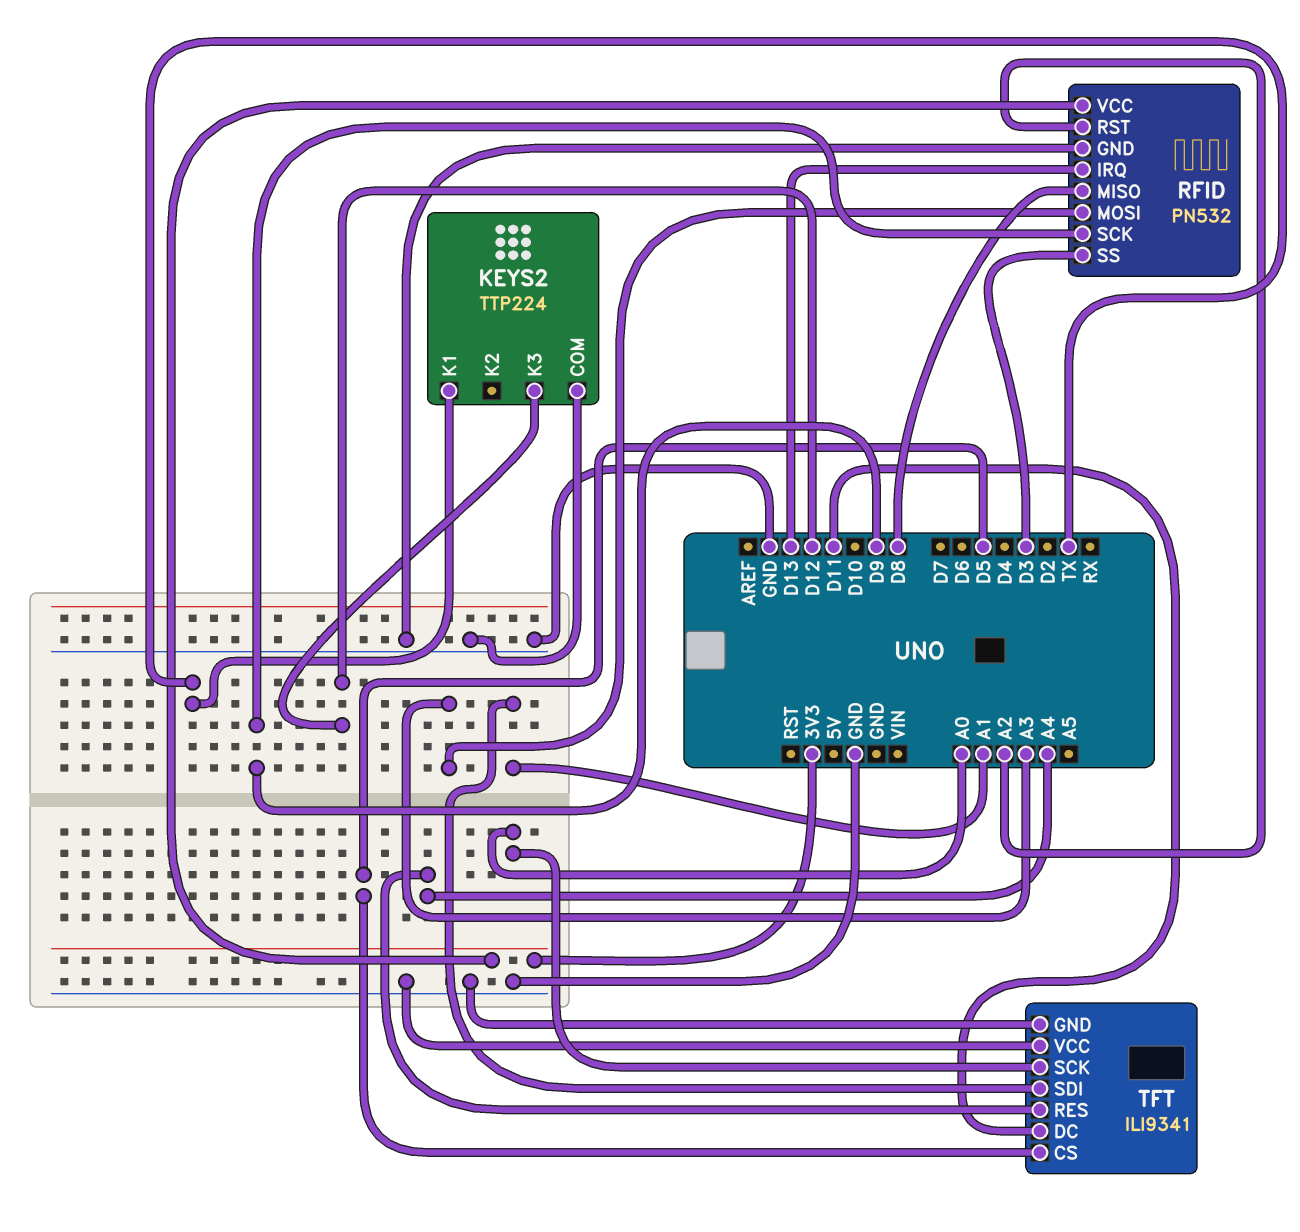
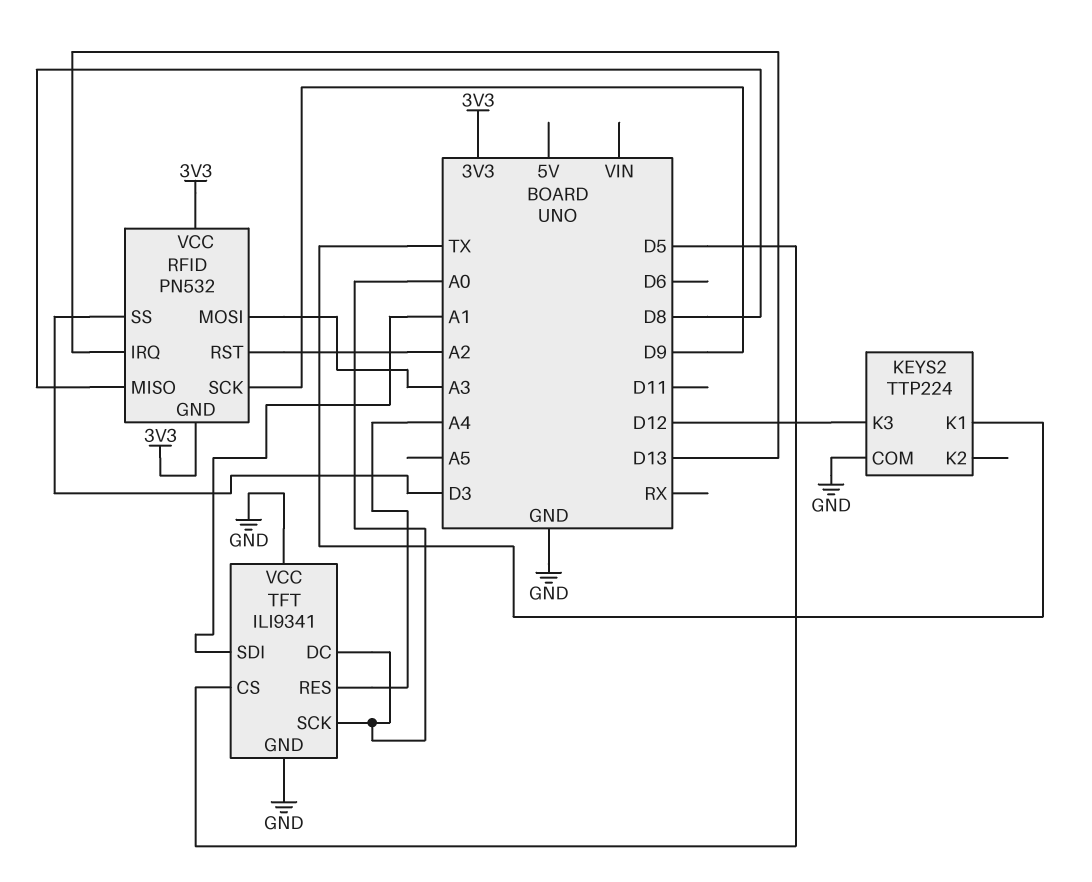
RFID pin GND: GND -> 3V3
TFT pin DC: D11 -> A0

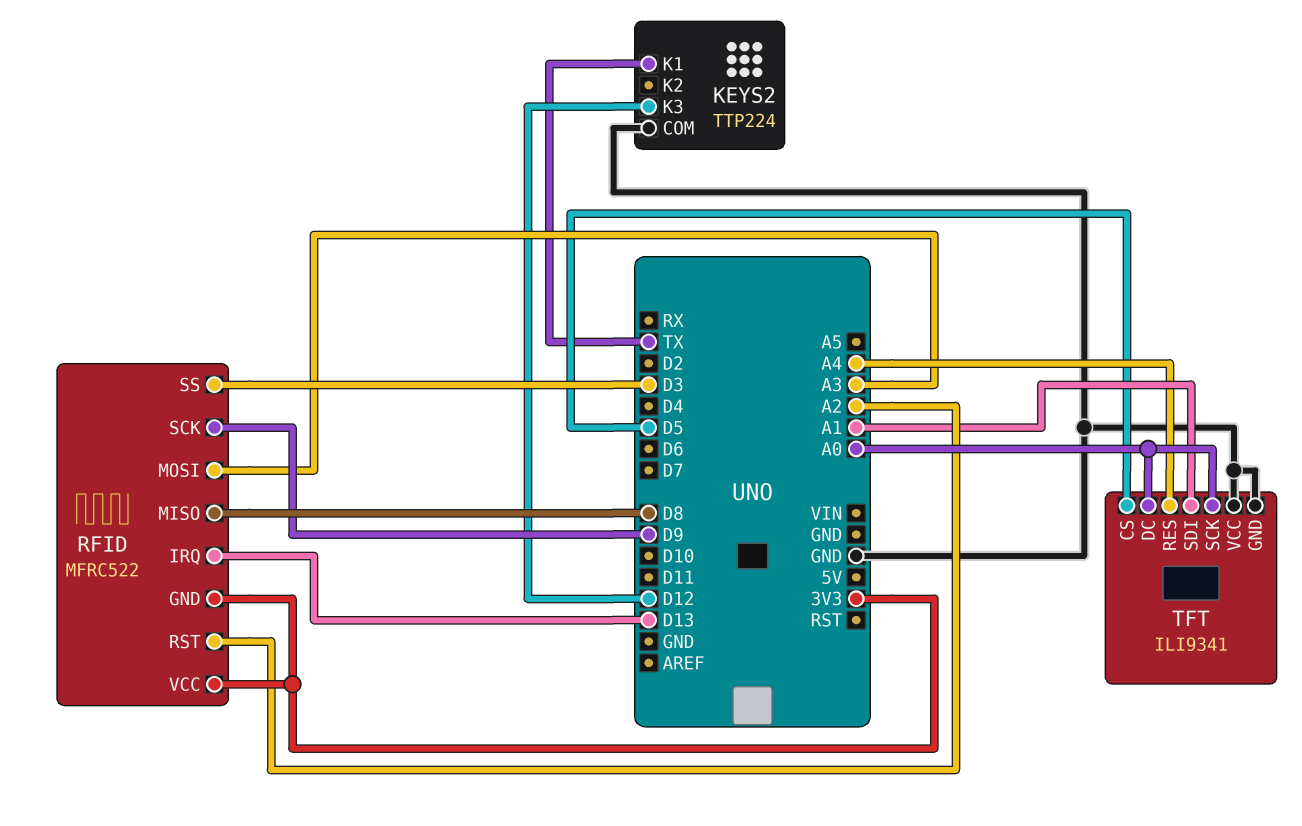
RFID: PN532 -> MFRC522

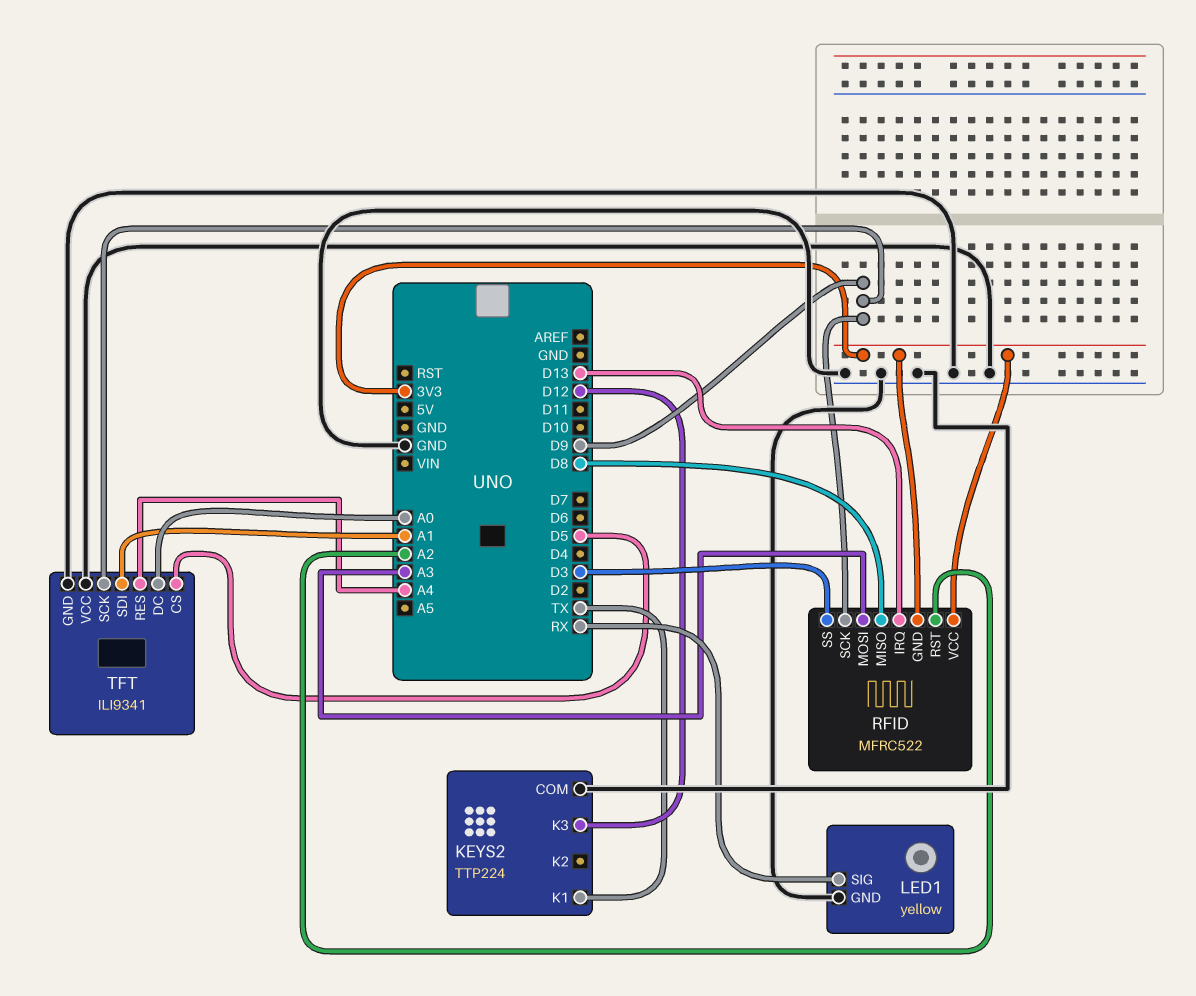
LED1: none -> yellow
LED1 pin GND: none -> GND
LED1 pin SIG: none -> RX
TFT pin SCK: A0 -> D9

